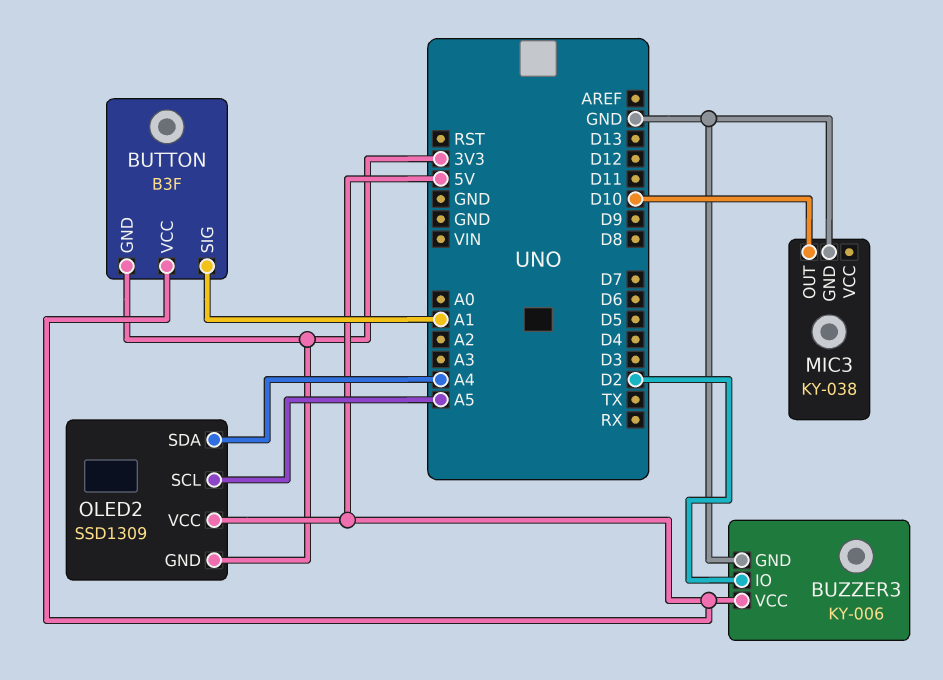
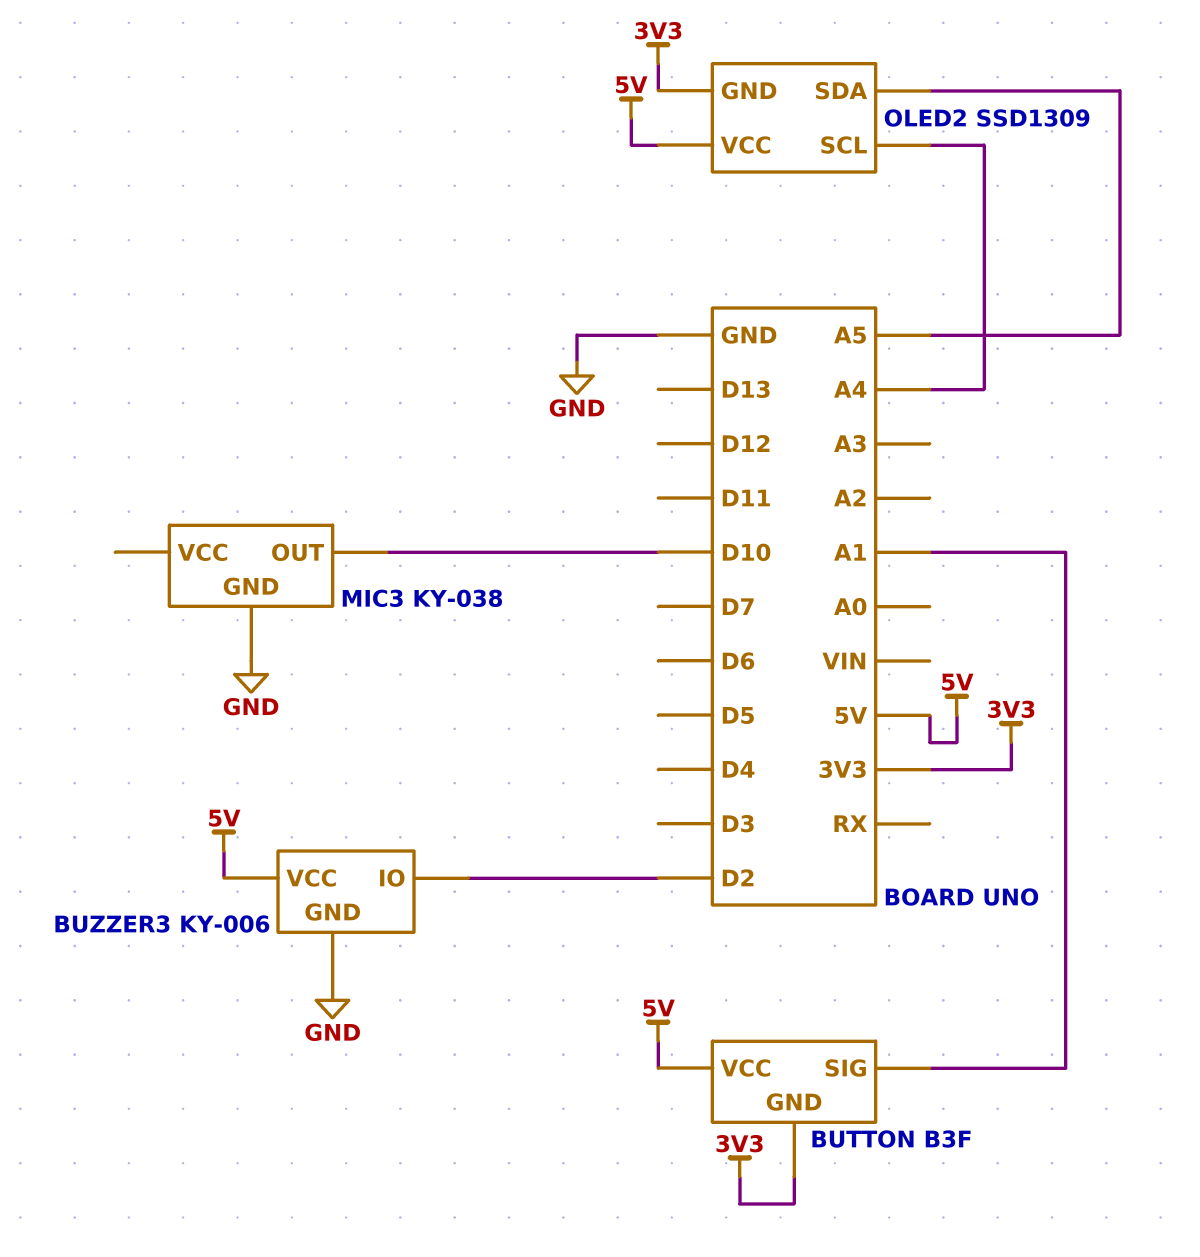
OLED2 pin SCL: A5 -> A4
OLED2 pin SDA: A4 -> A5

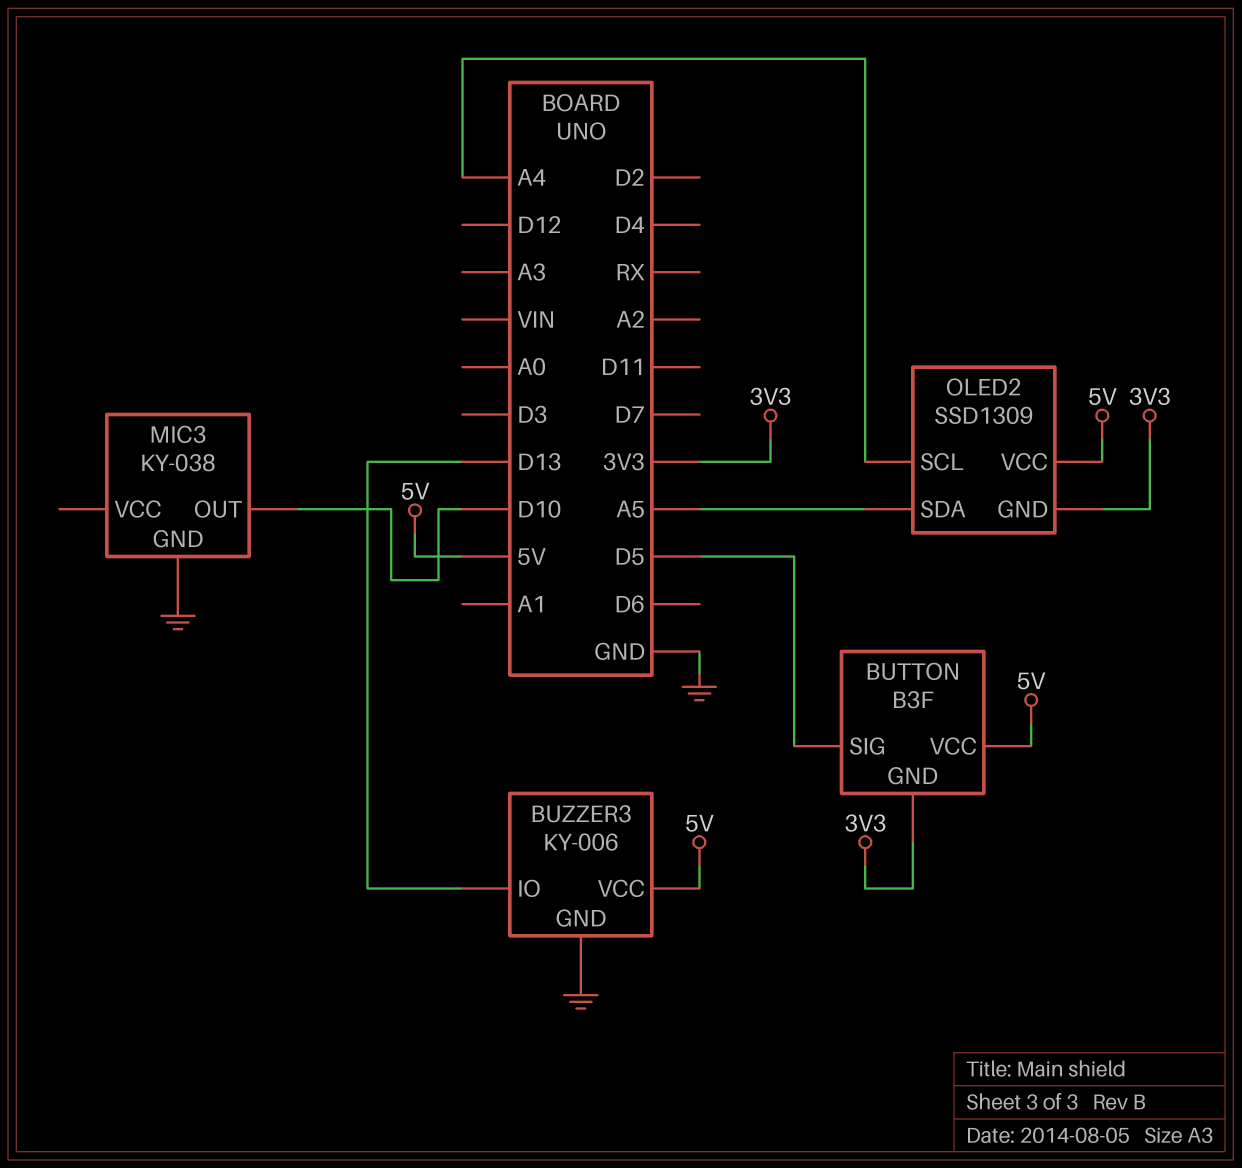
BUTTON pin SIG: A1 -> D5
BUZZER3 pin IO: D2 -> D13

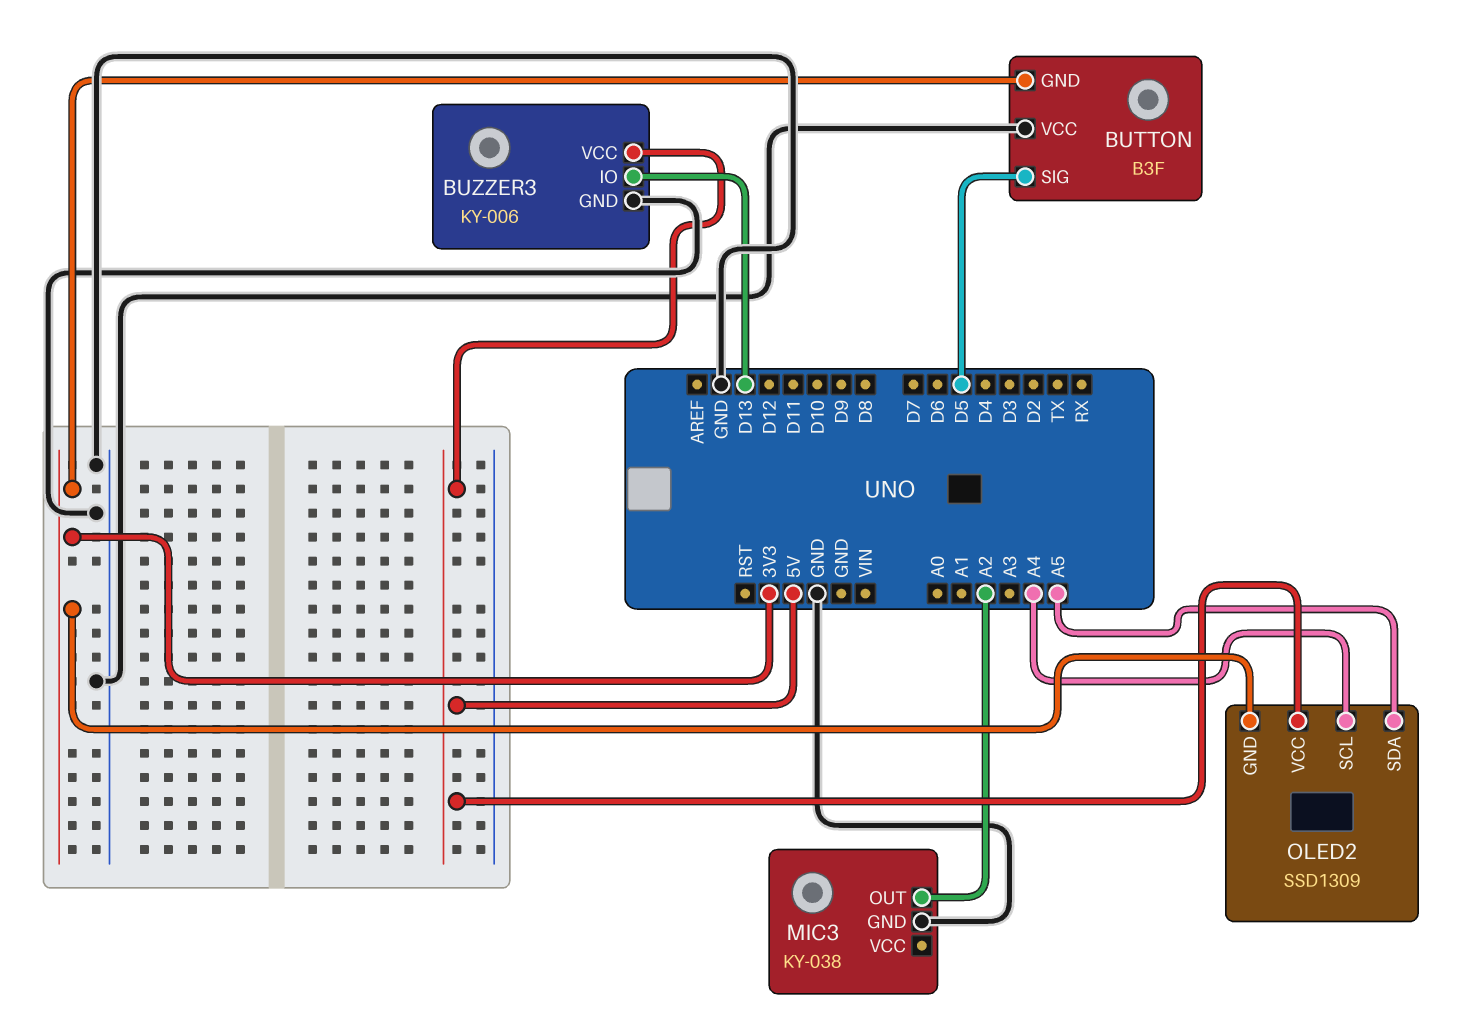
BUTTON pin VCC: 5V -> GND
MIC3 pin OUT: D10 -> A2

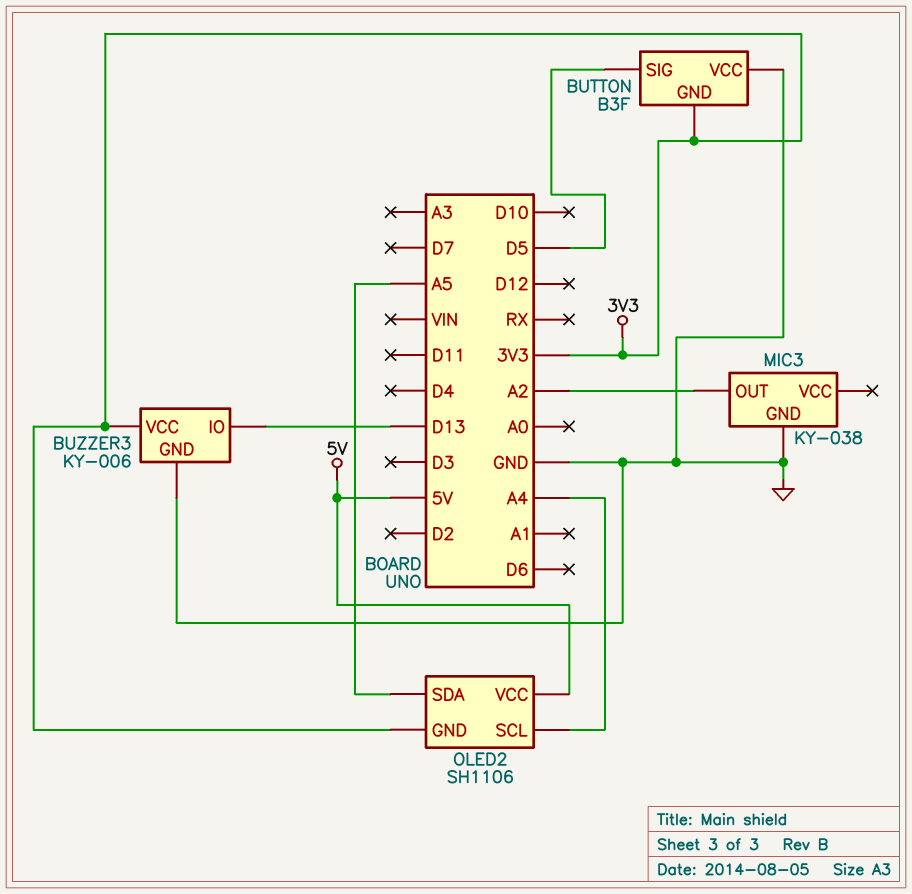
BUZZER3 pin VCC: 5V -> 3V3
OLED2: SSD1309 -> SH1106

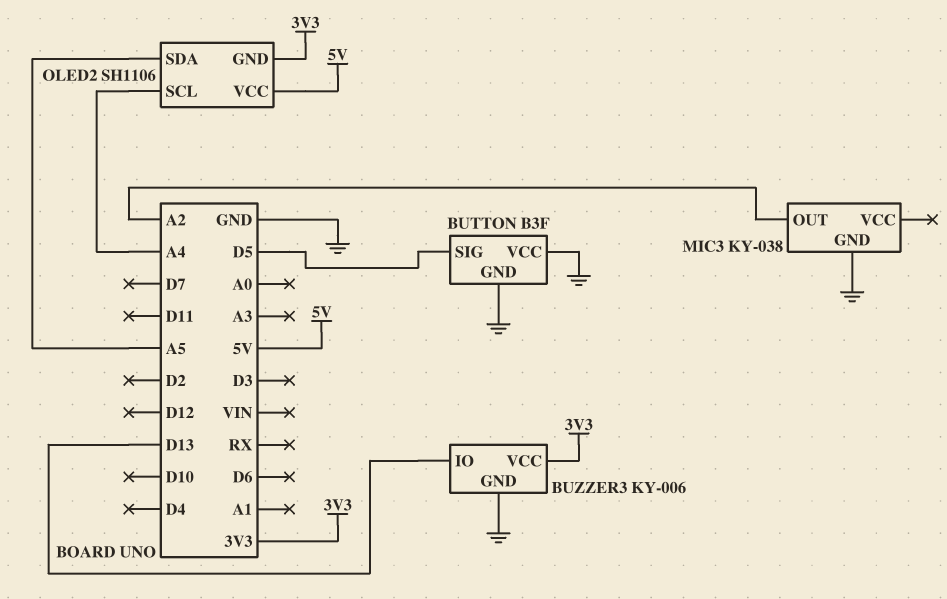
BUTTON pin GND: 3V3 -> GND

